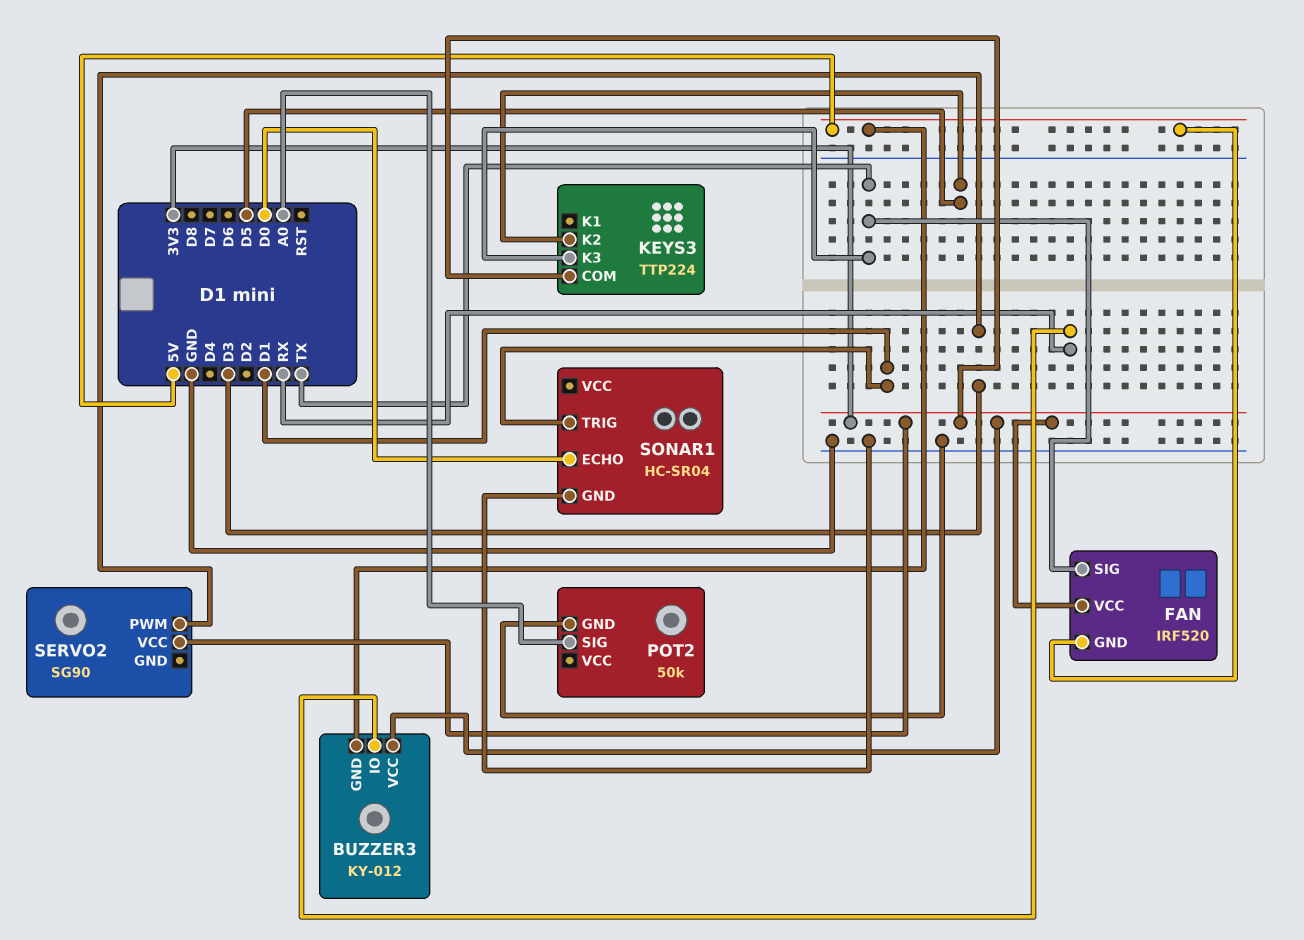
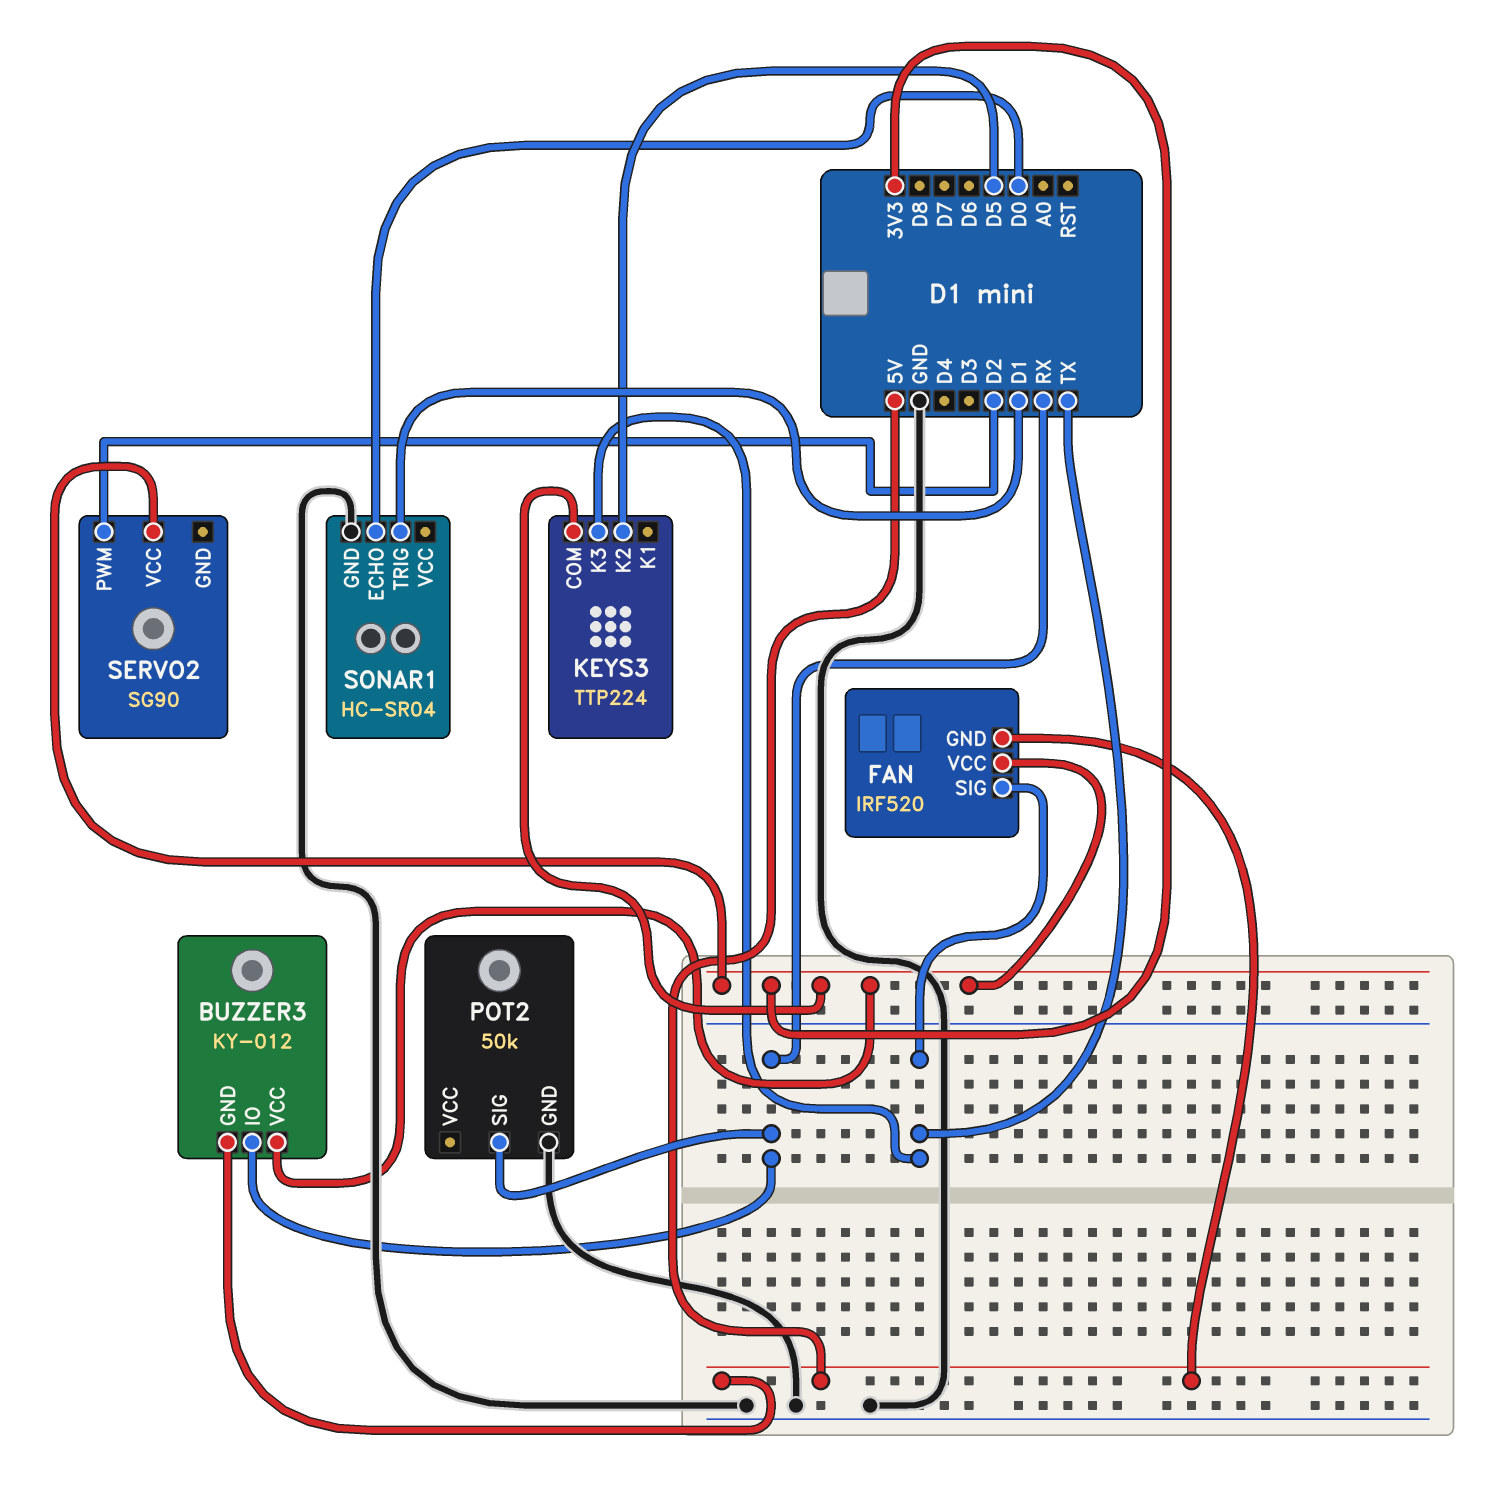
POT2 pin SIG: A0 -> RX
SERVO2 pin PWM: D3 -> D2

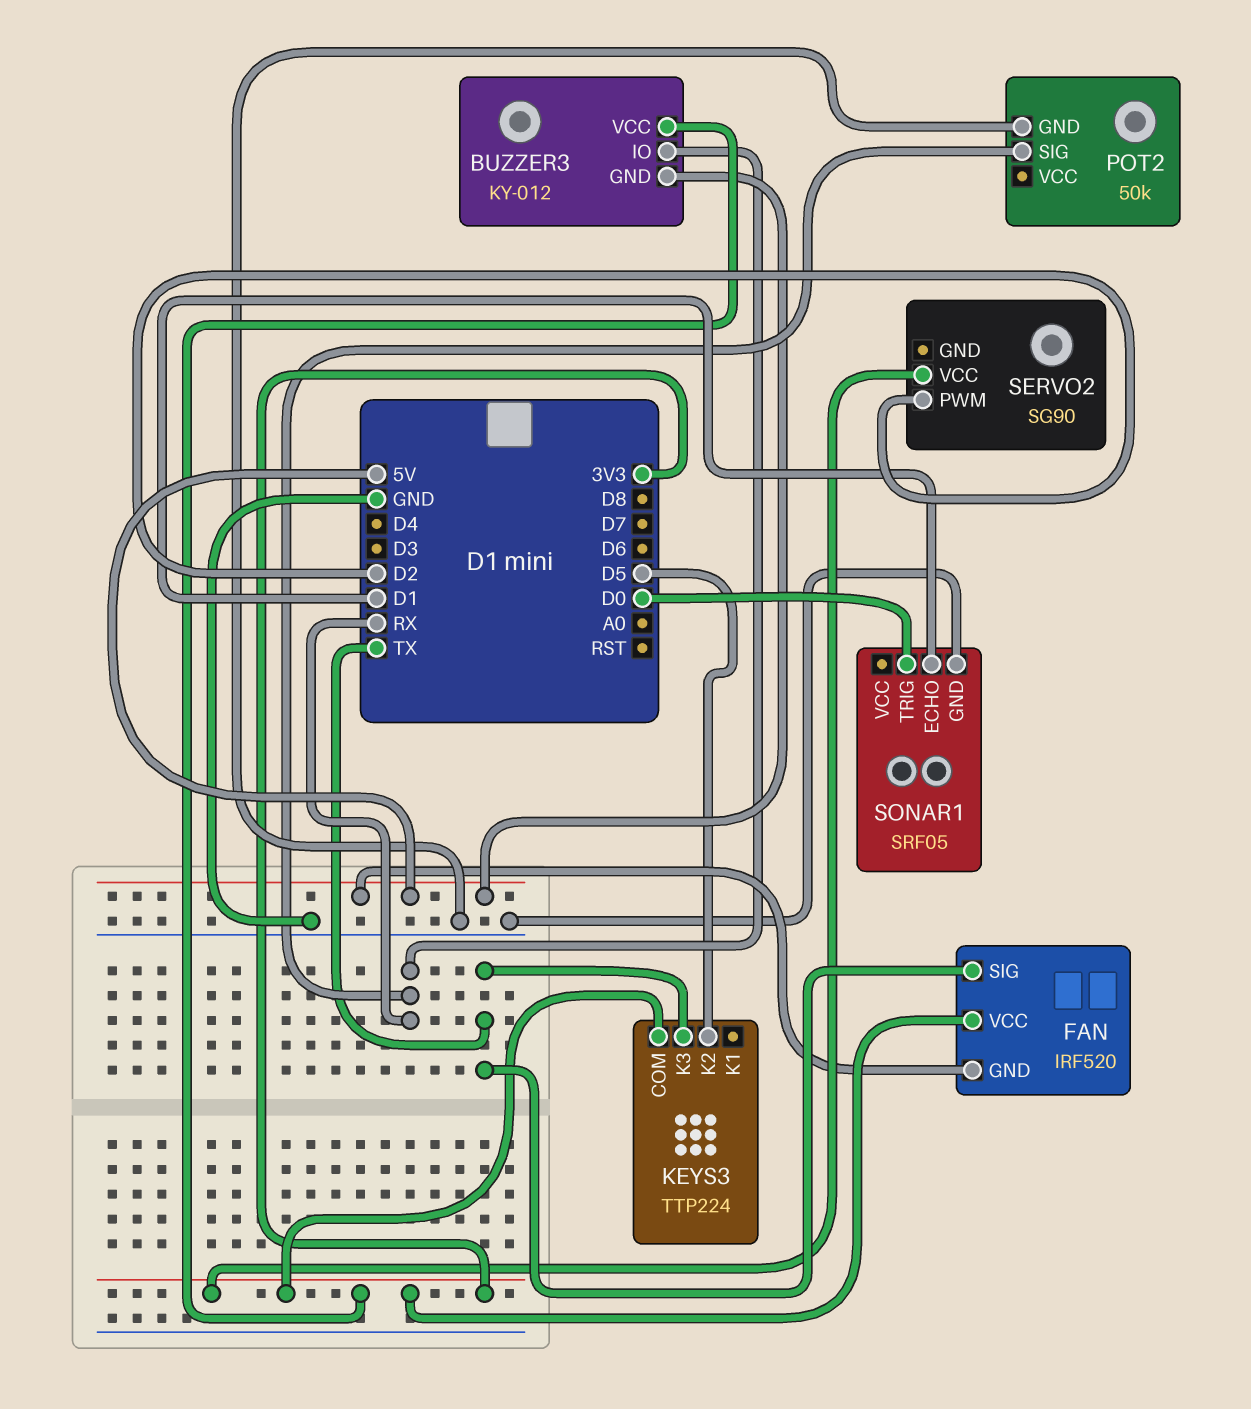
SONAR1: HC-SR04 -> SRF05
SONAR1 pin ECHO: D0 -> D1
SONAR1 pin TRIG: D1 -> D0

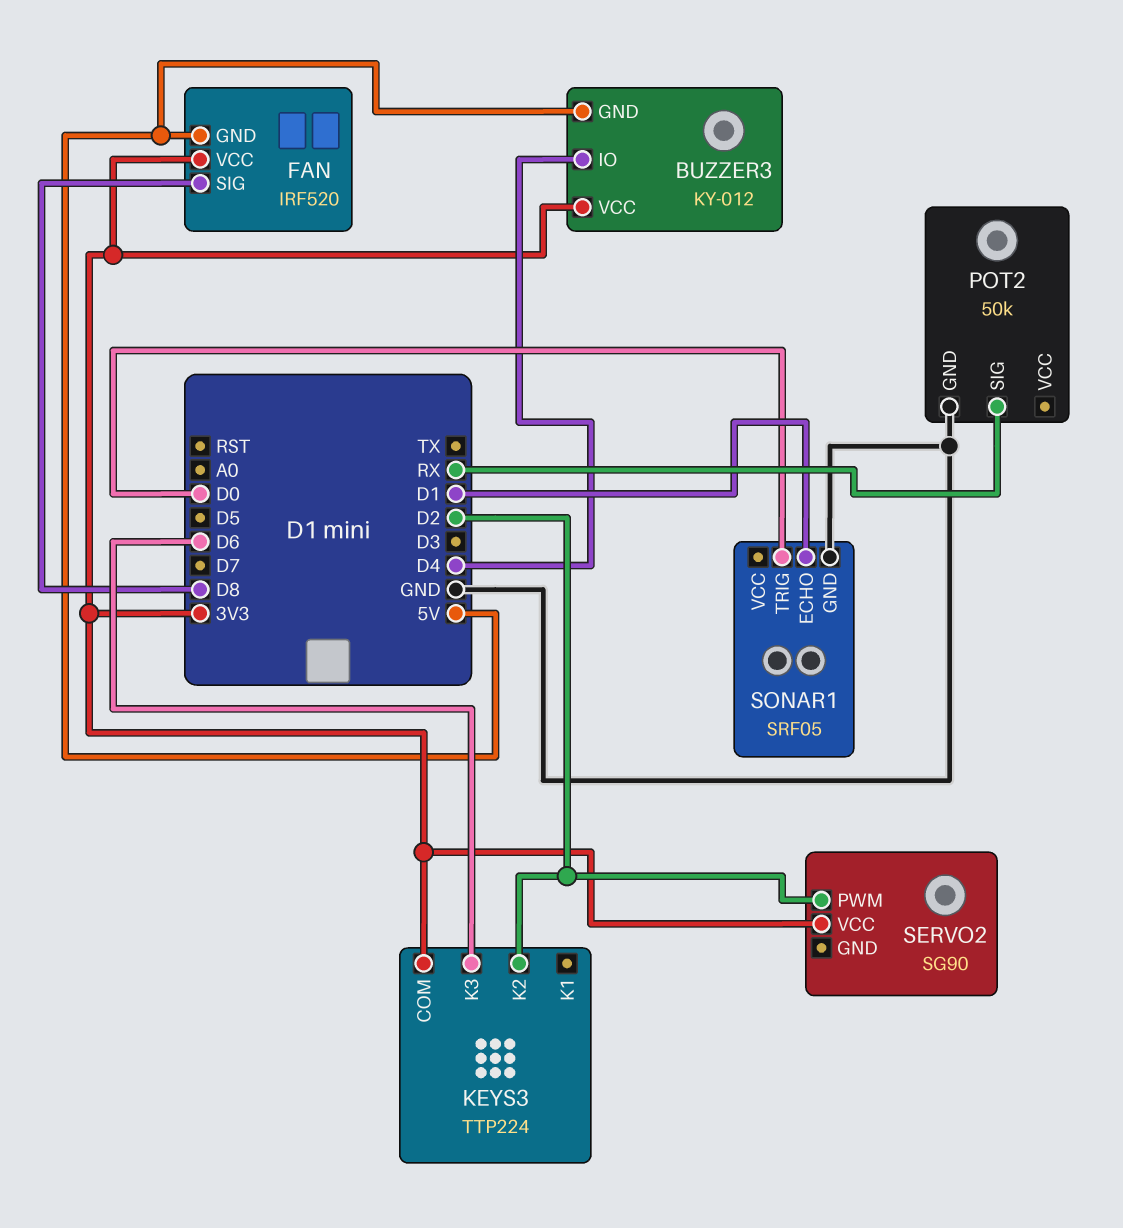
BUZZER3 pin IO: RX -> D4
FAN pin SIG: TX -> D8
KEYS3 pin K2: D5 -> D2
KEYS3 pin K3: TX -> D6

